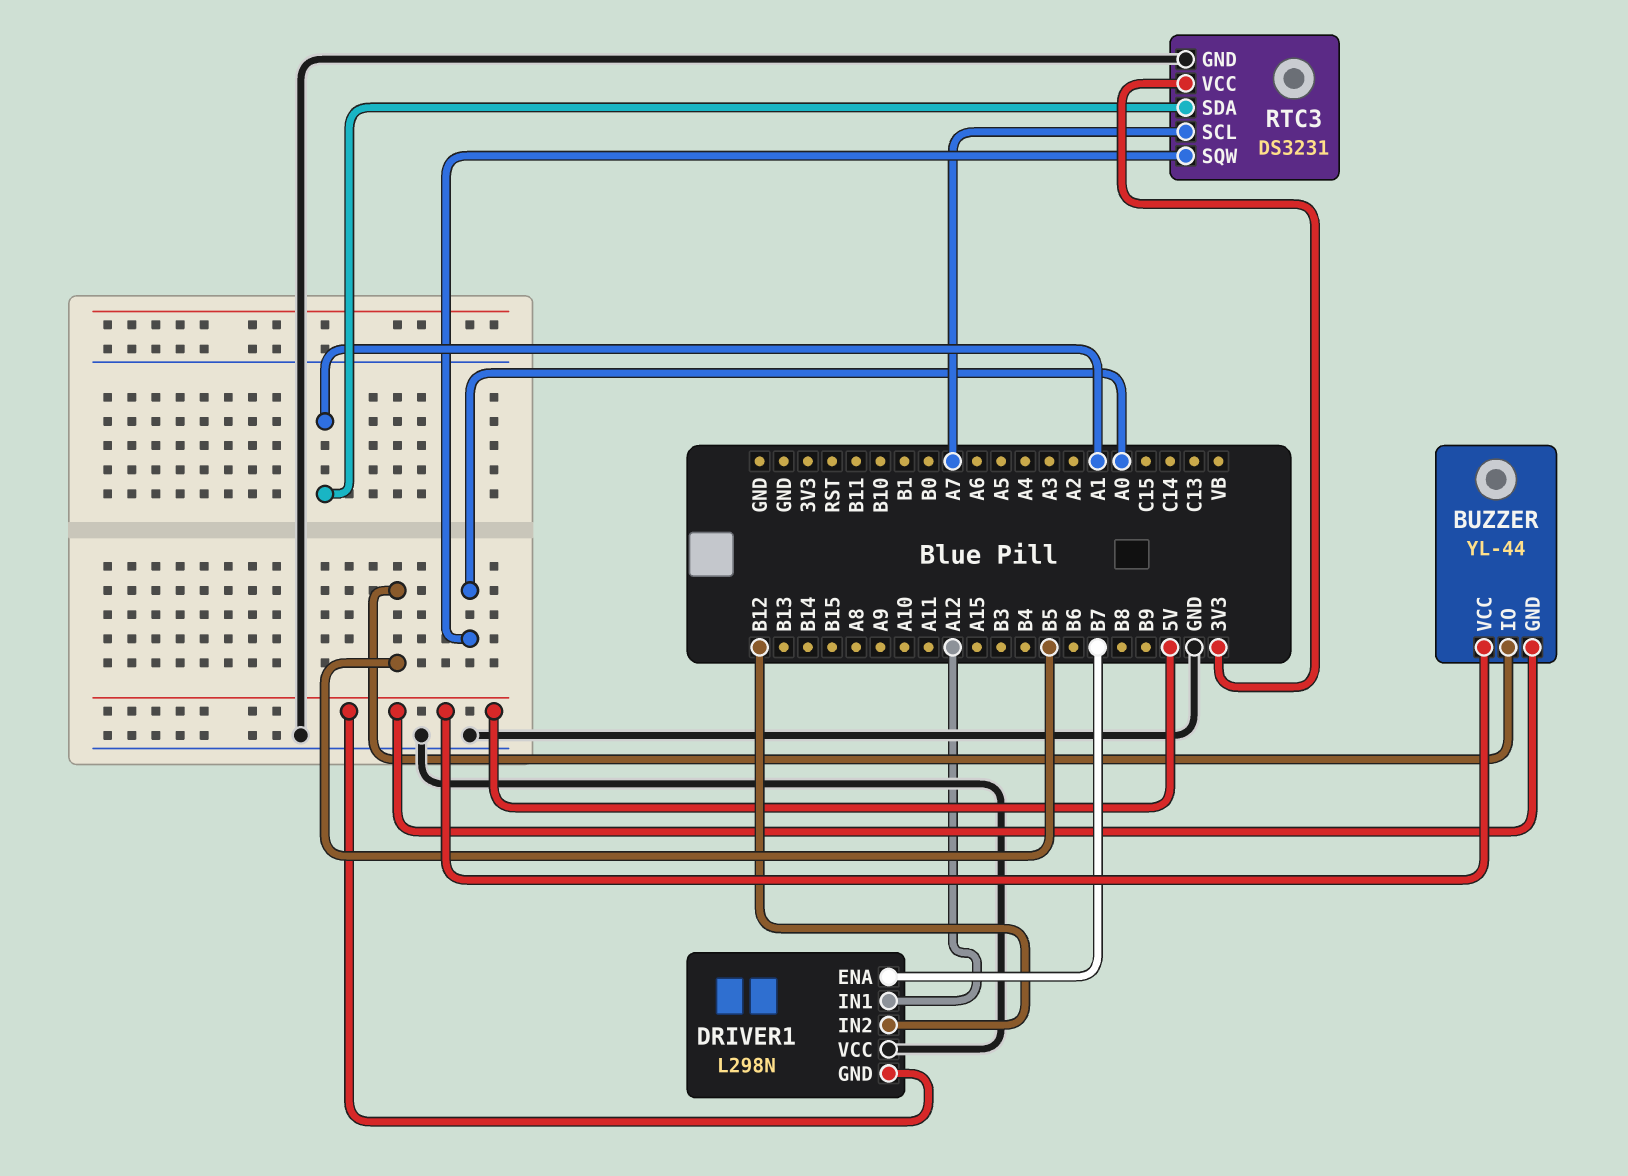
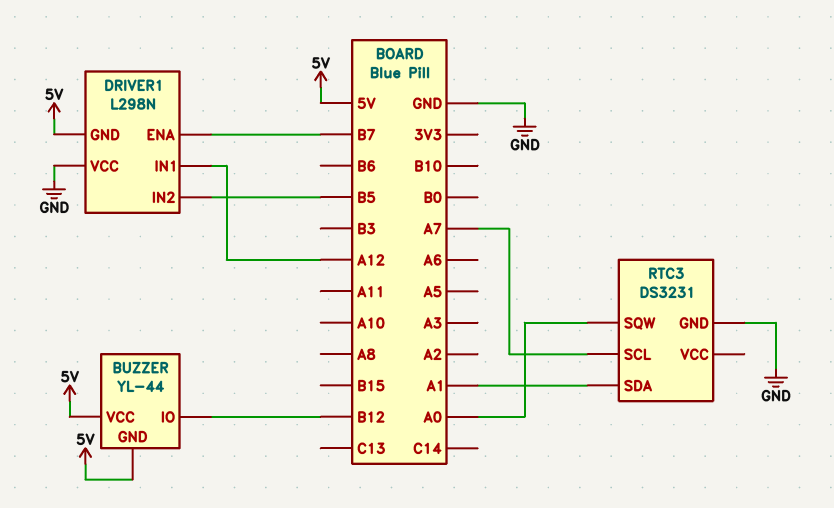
BUZZER pin IO: B5 -> B12
DRIVER1 pin IN2: B12 -> B5
RTC3 pin VCC: 3V3 -> none

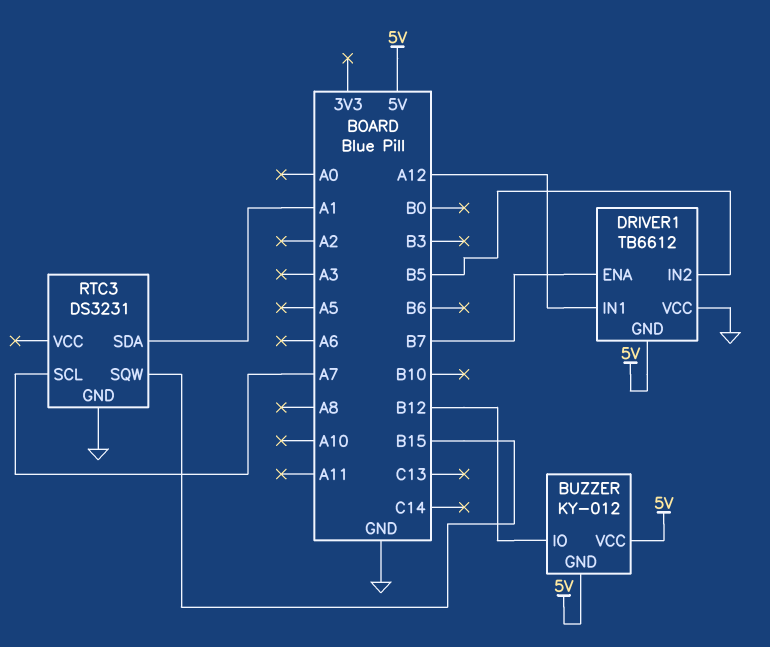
BUZZER: YL-44 -> KY-012
DRIVER1: L298N -> TB6612
RTC3 pin SQW: A0 -> B15

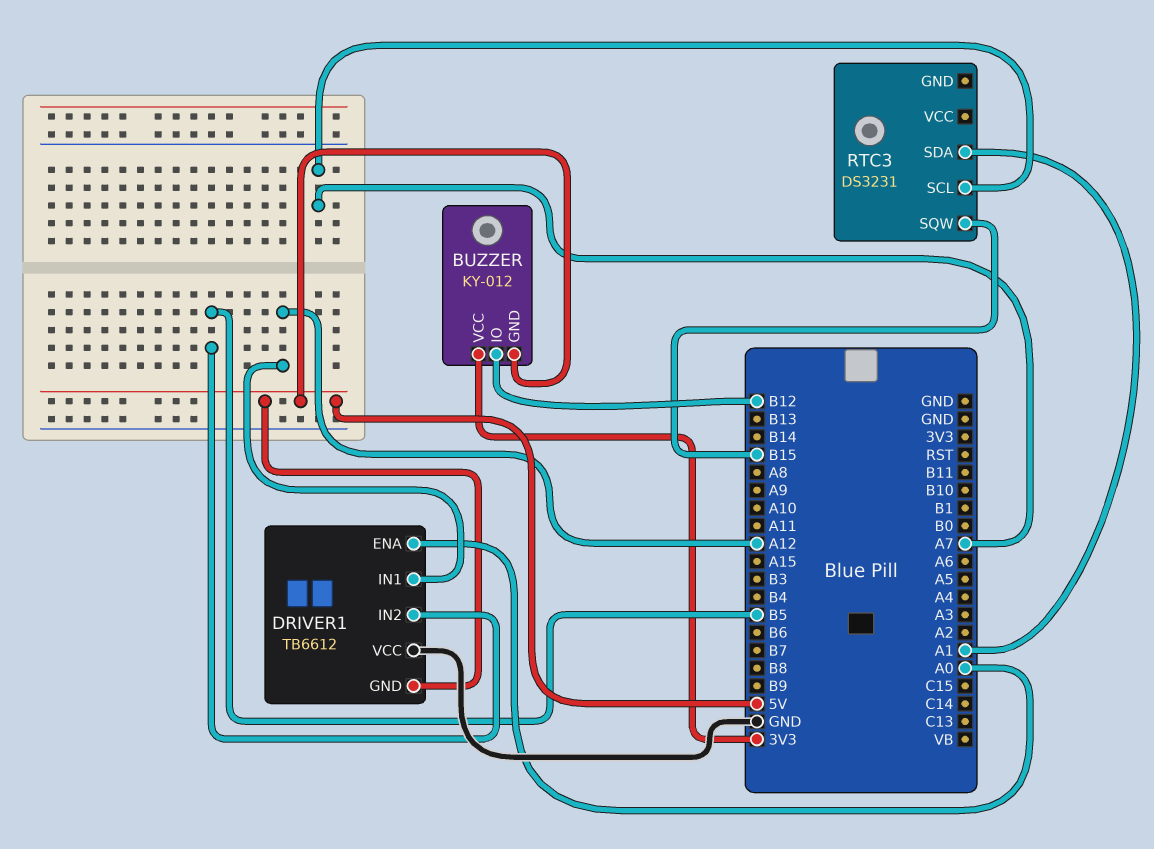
BUZZER pin VCC: 5V -> 3V3
DRIVER1 pin ENA: B7 -> A0
RTC3 pin GND: GND -> none

